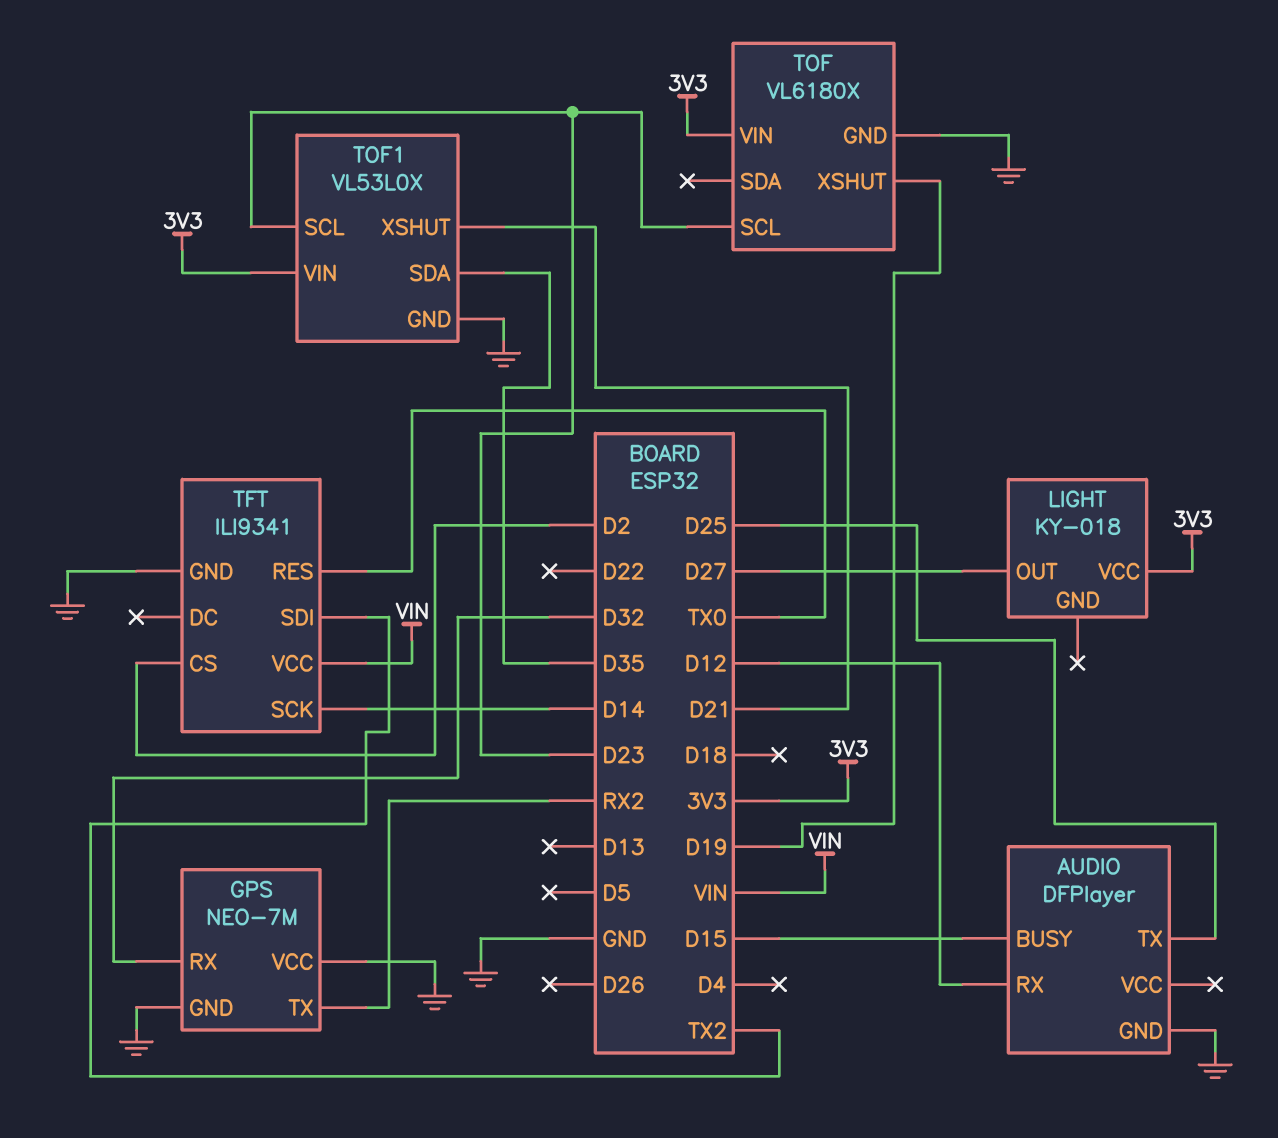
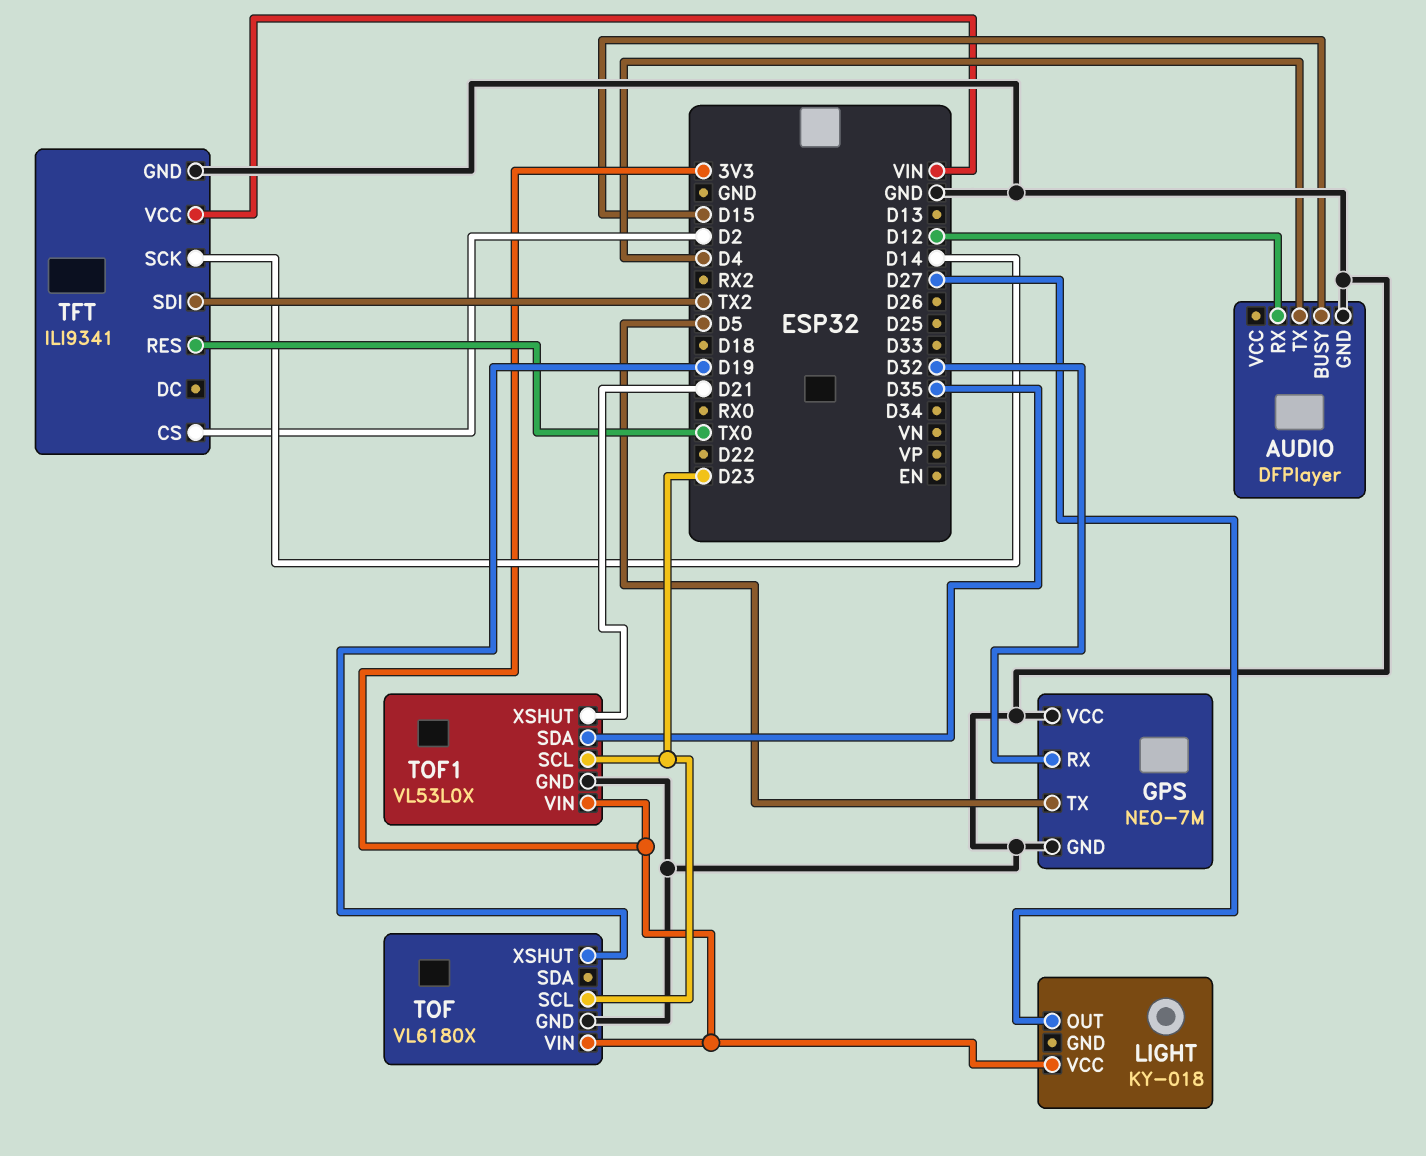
AUDIO pin TX: D25 -> D4
GPS pin TX: RX2 -> D5

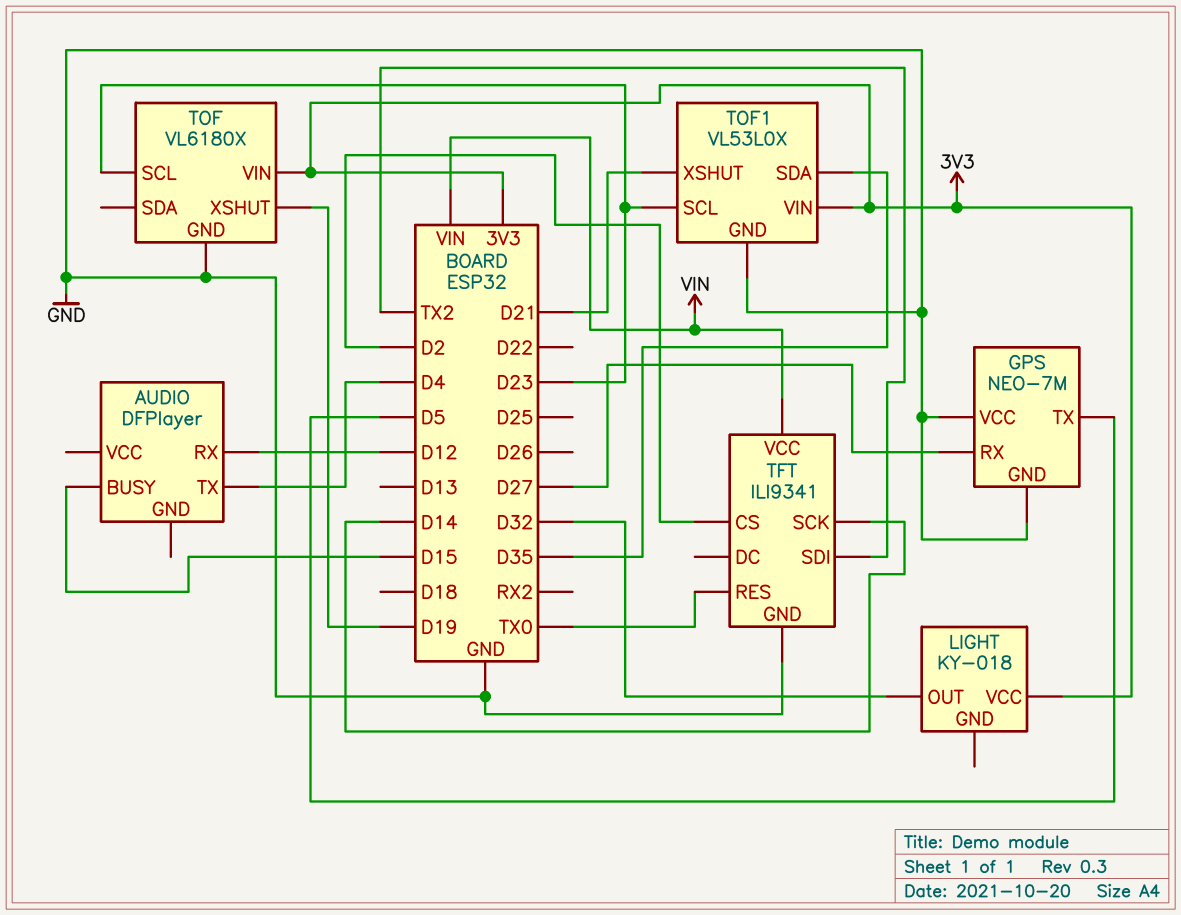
AUDIO pin GND: GND -> none
GPS pin RX: D32 -> D27
LIGHT pin OUT: D27 -> D32

